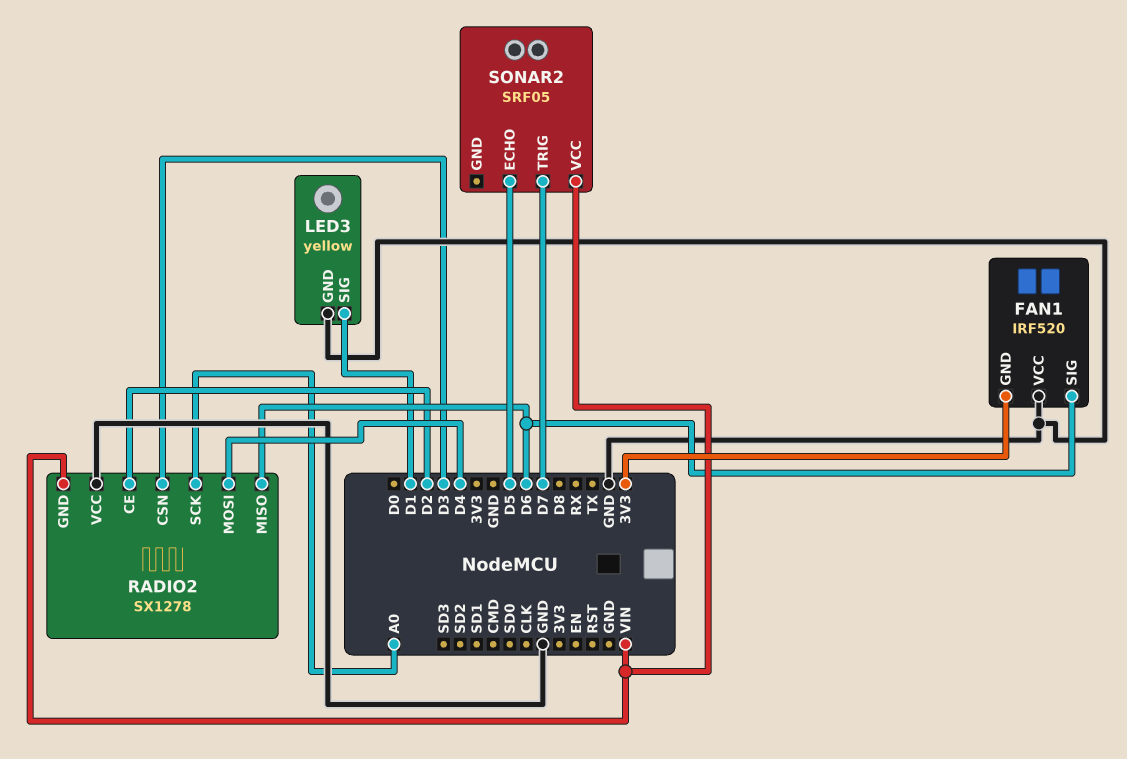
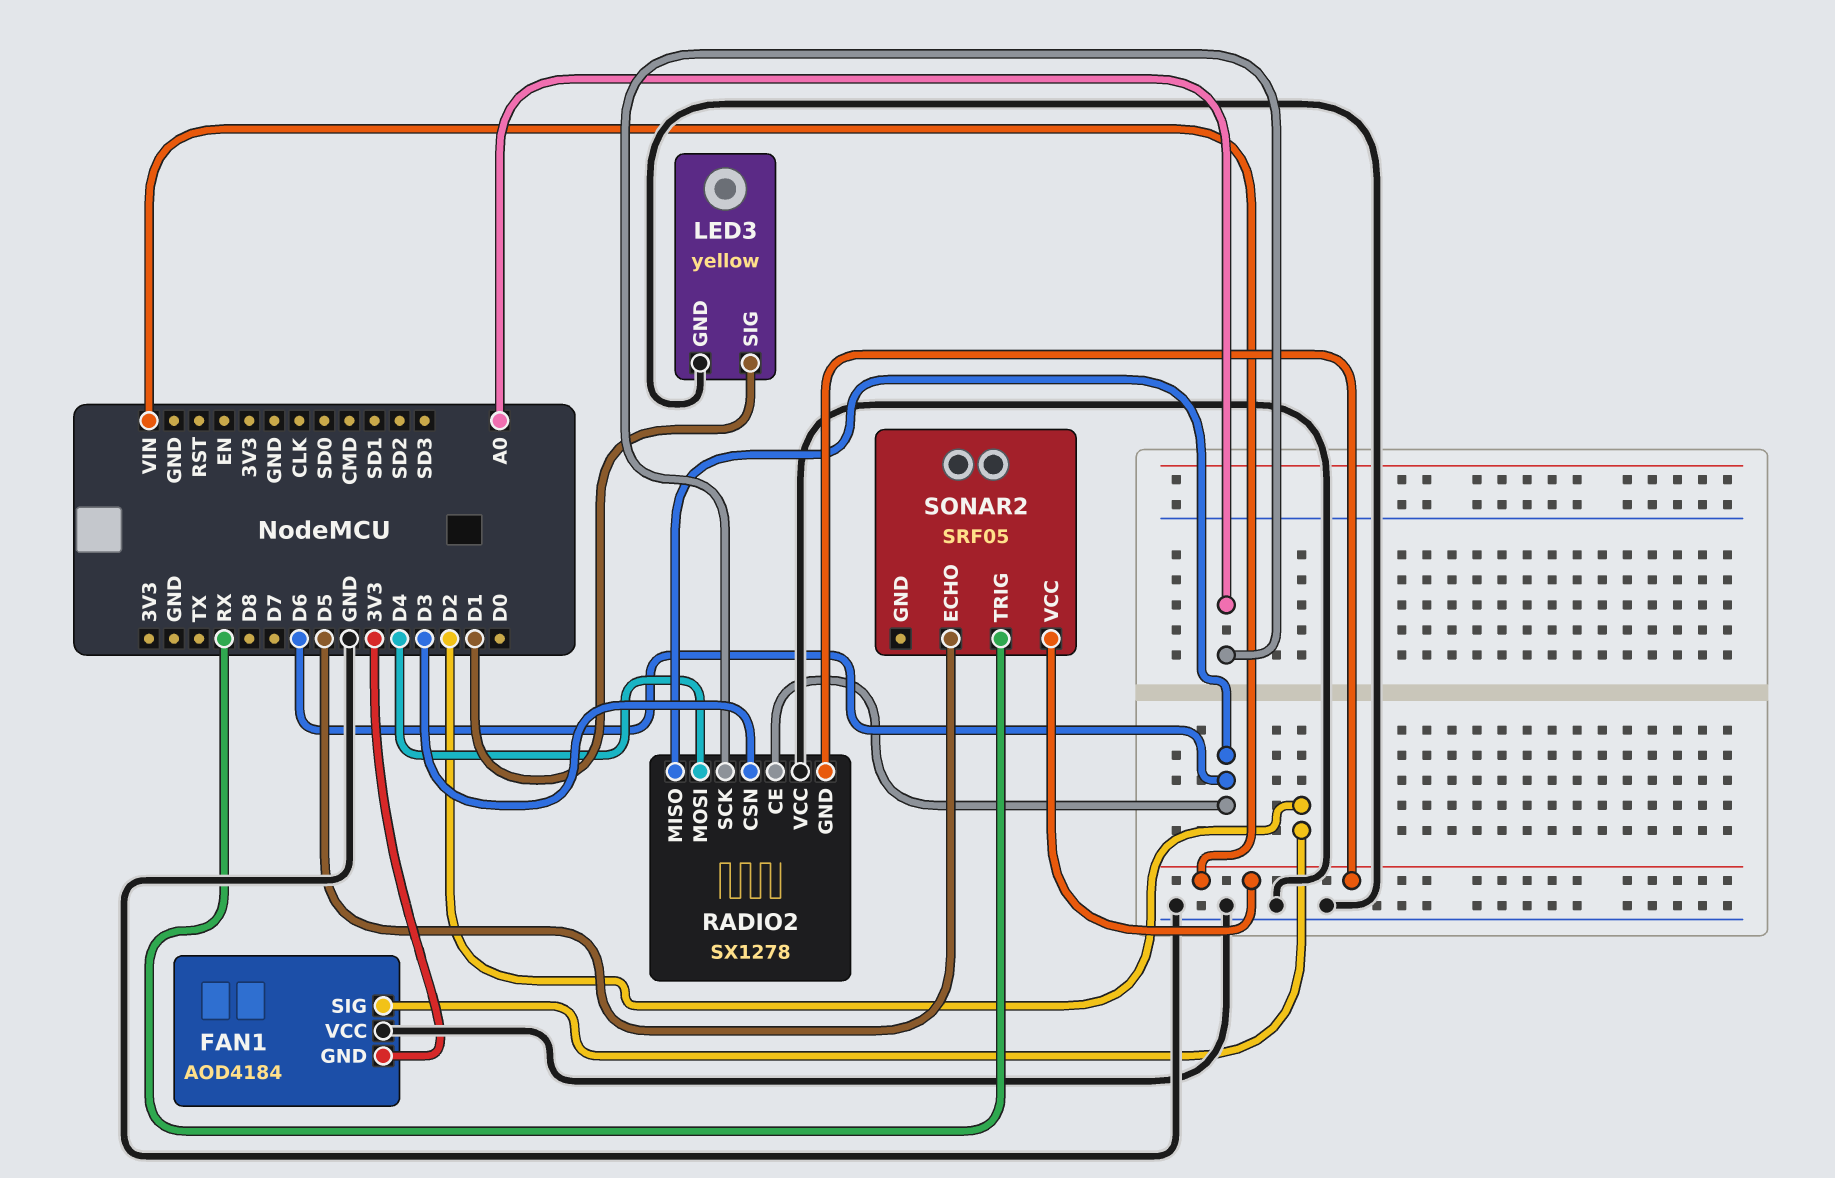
FAN1: IRF520 -> AOD4184
FAN1 pin SIG: D6 -> D2
RADIO2 pin CE: D2 -> D6
SONAR2 pin TRIG: D7 -> RX

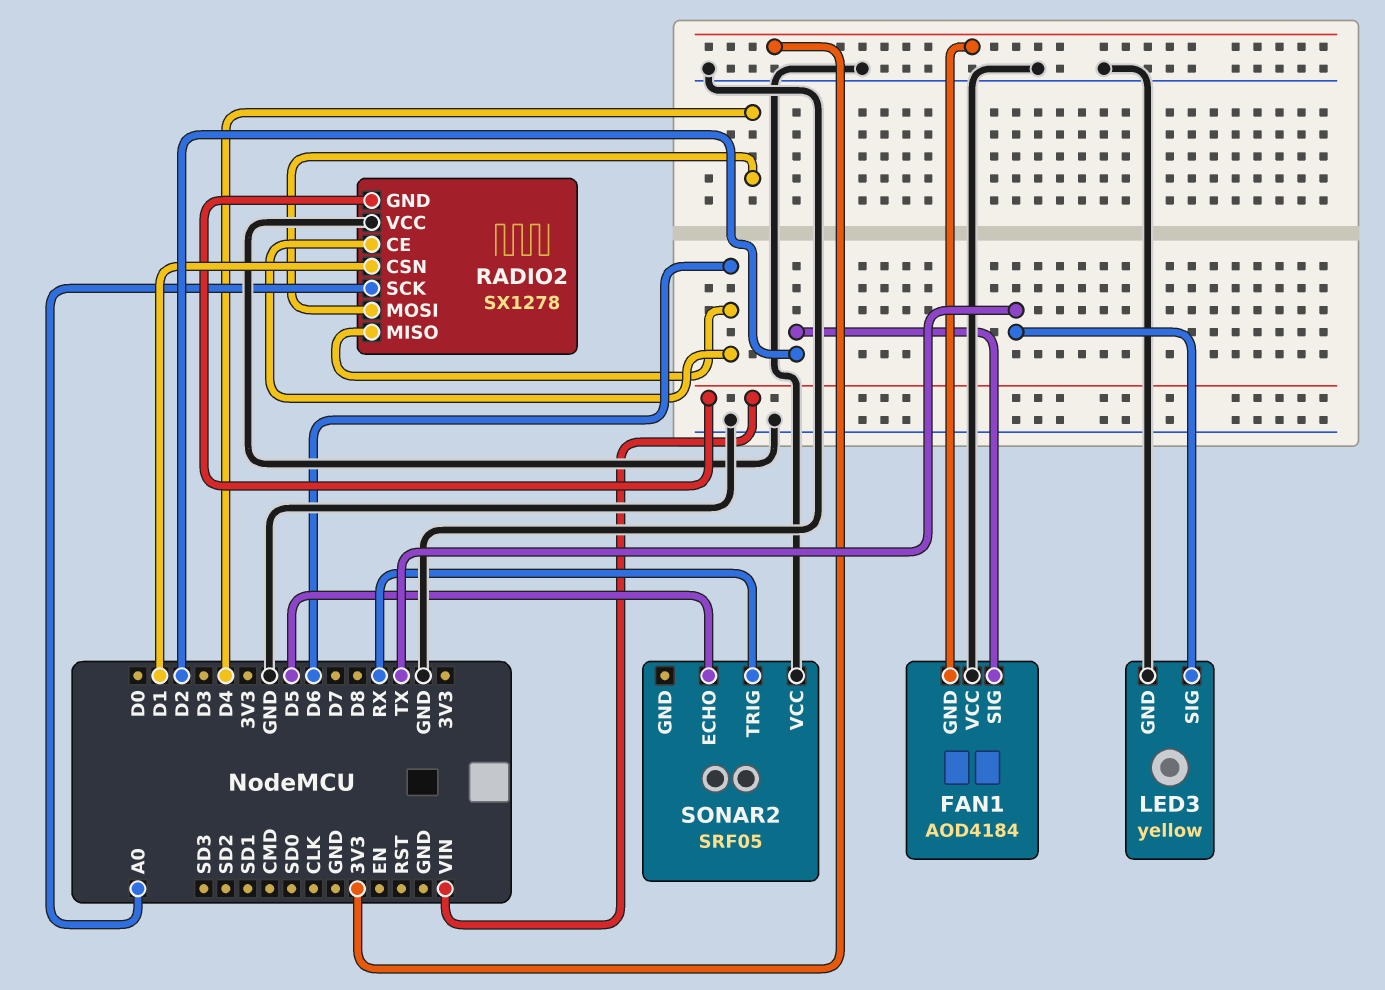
LED3 pin SIG: D1 -> TX
RADIO2 pin CSN: D3 -> D1
SONAR2 pin VCC: VIN -> GND

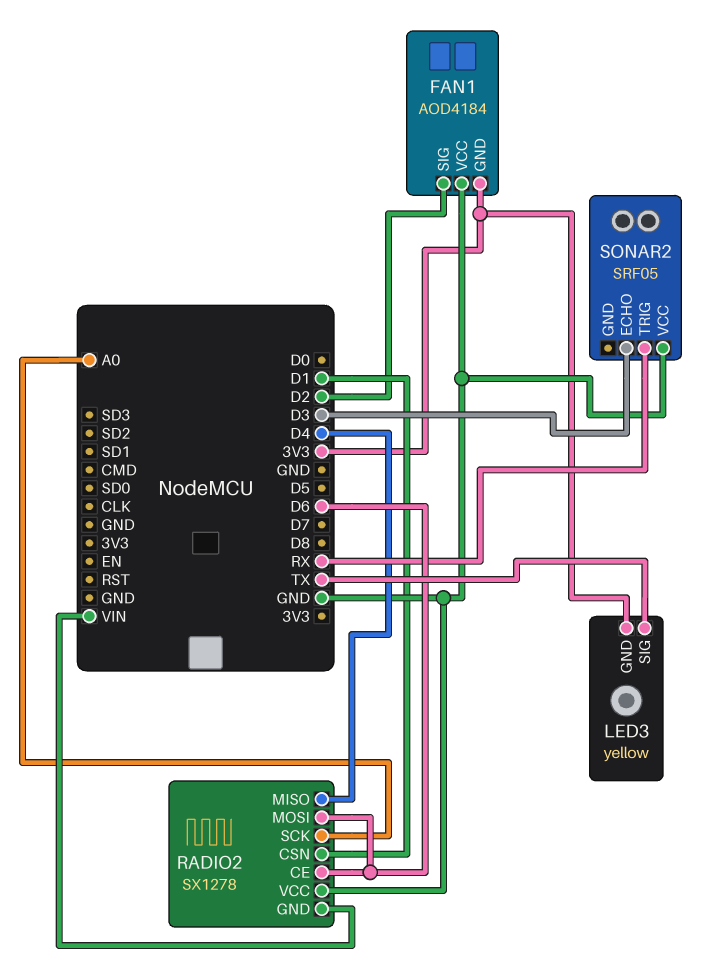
LED3 pin GND: GND -> 3V3
RADIO2 pin MISO: D6 -> D4
RADIO2 pin MOSI: D4 -> D6
SONAR2 pin ECHO: D5 -> D3

